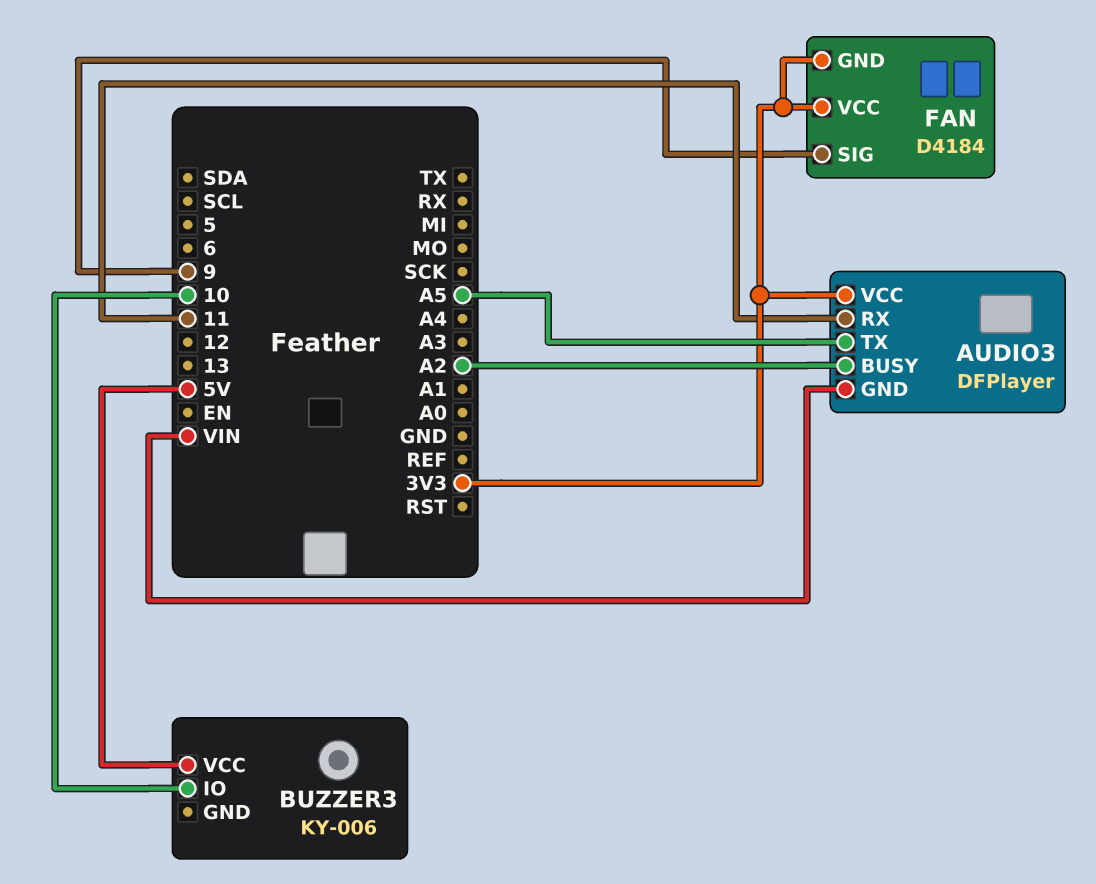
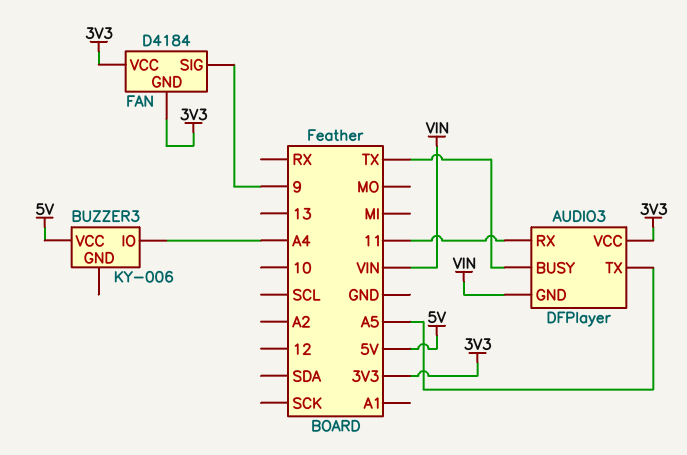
AUDIO3 pin BUSY: A2 -> TX
BUZZER3 pin IO: 10 -> A4

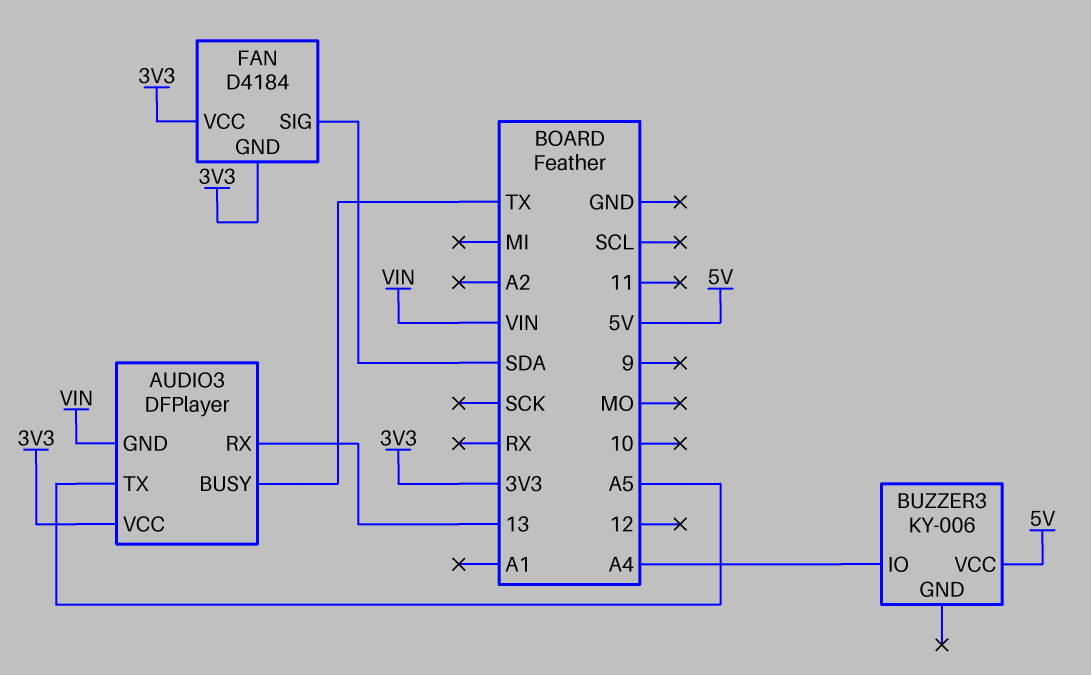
AUDIO3 pin RX: 11 -> 13
FAN pin SIG: 9 -> SDA

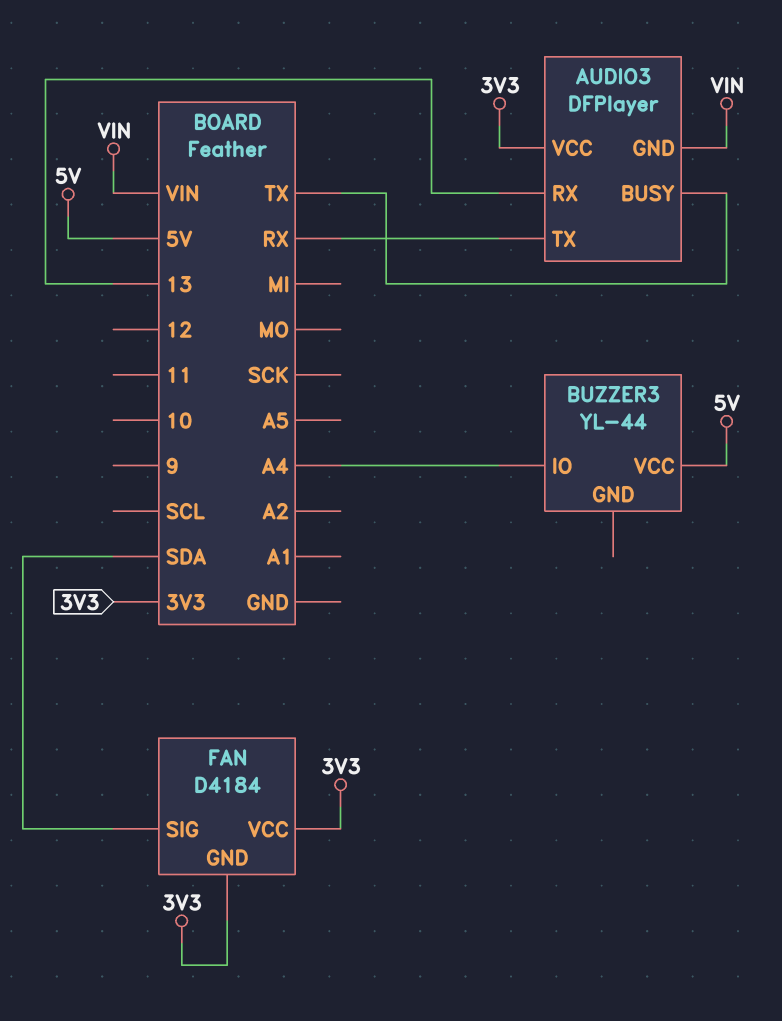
AUDIO3 pin TX: A5 -> RX
BUZZER3: KY-006 -> YL-44

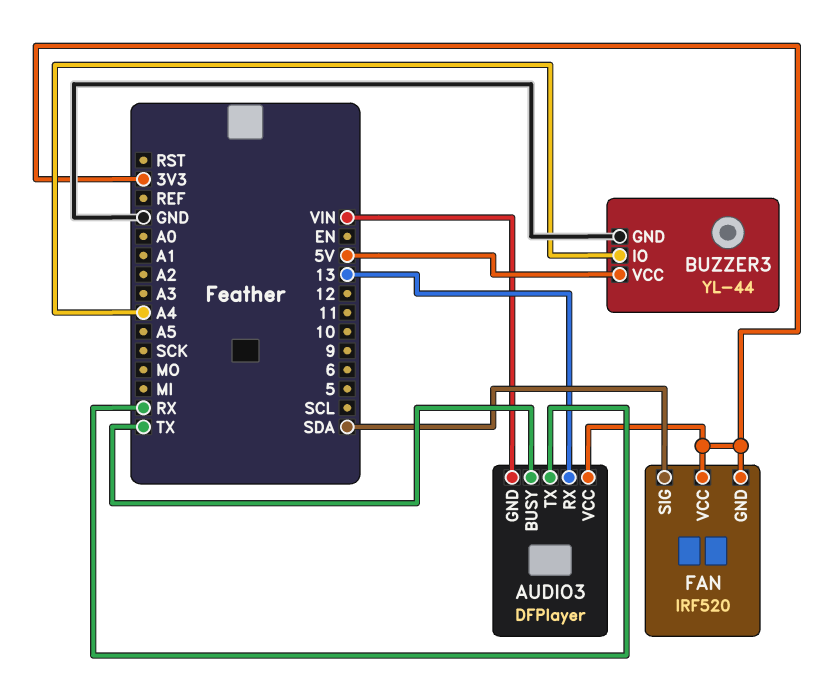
BUZZER3 pin GND: none -> GND
FAN: D4184 -> IRF520

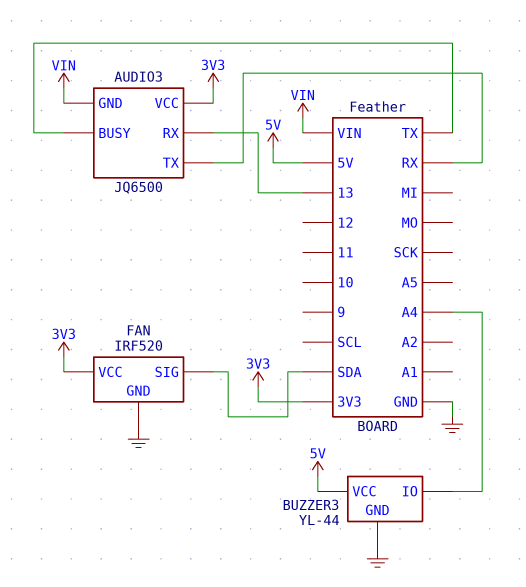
AUDIO3: DFPlayer -> JQ6500
FAN pin GND: 3V3 -> GND

